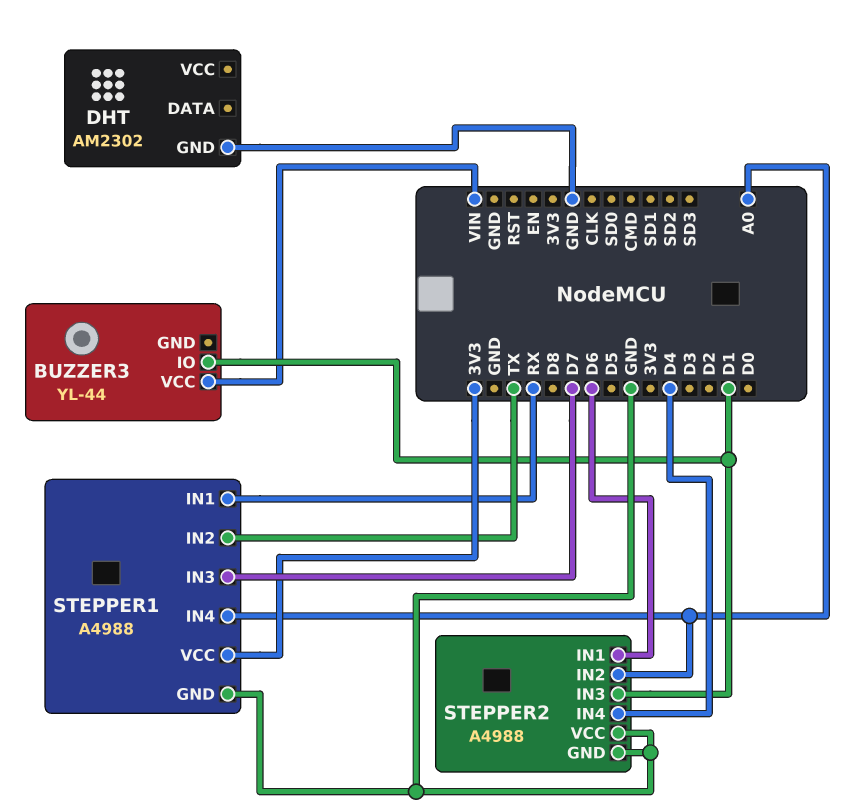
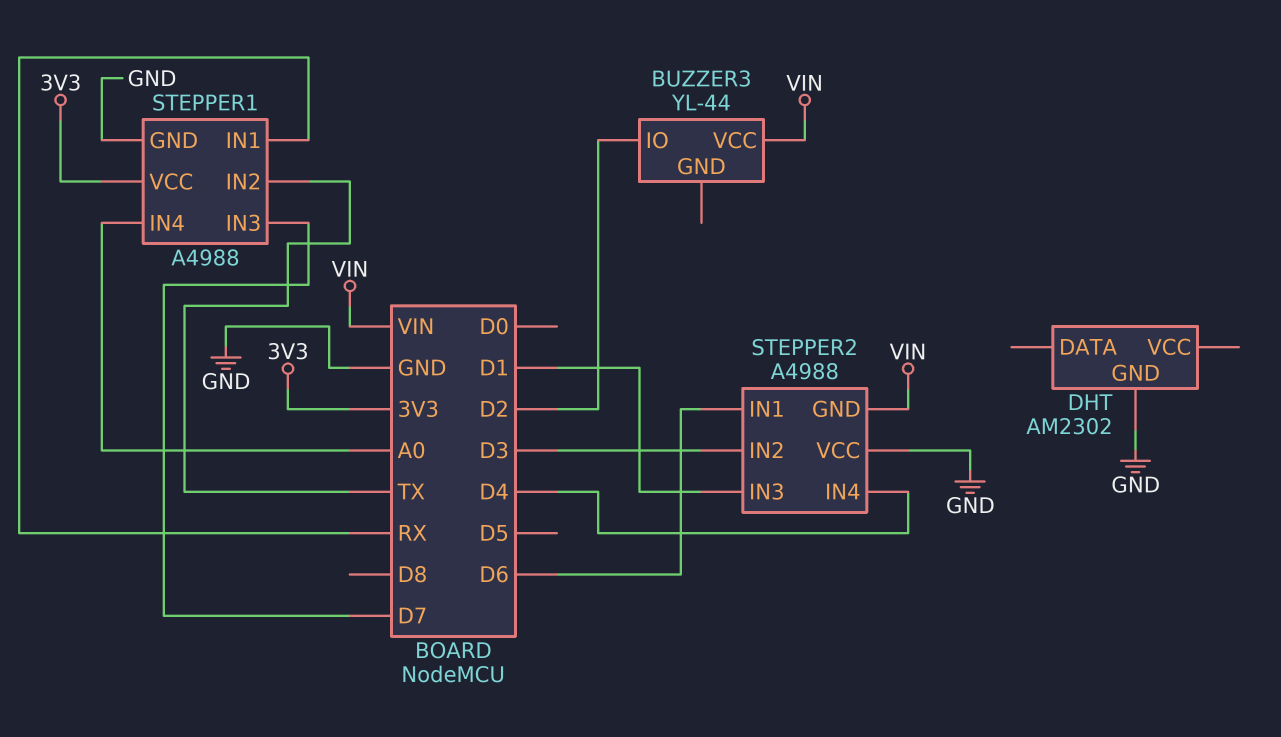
BUZZER3 pin IO: D1 -> D2
STEPPER2 pin GND: GND -> VIN
STEPPER2 pin IN2: A0 -> D3

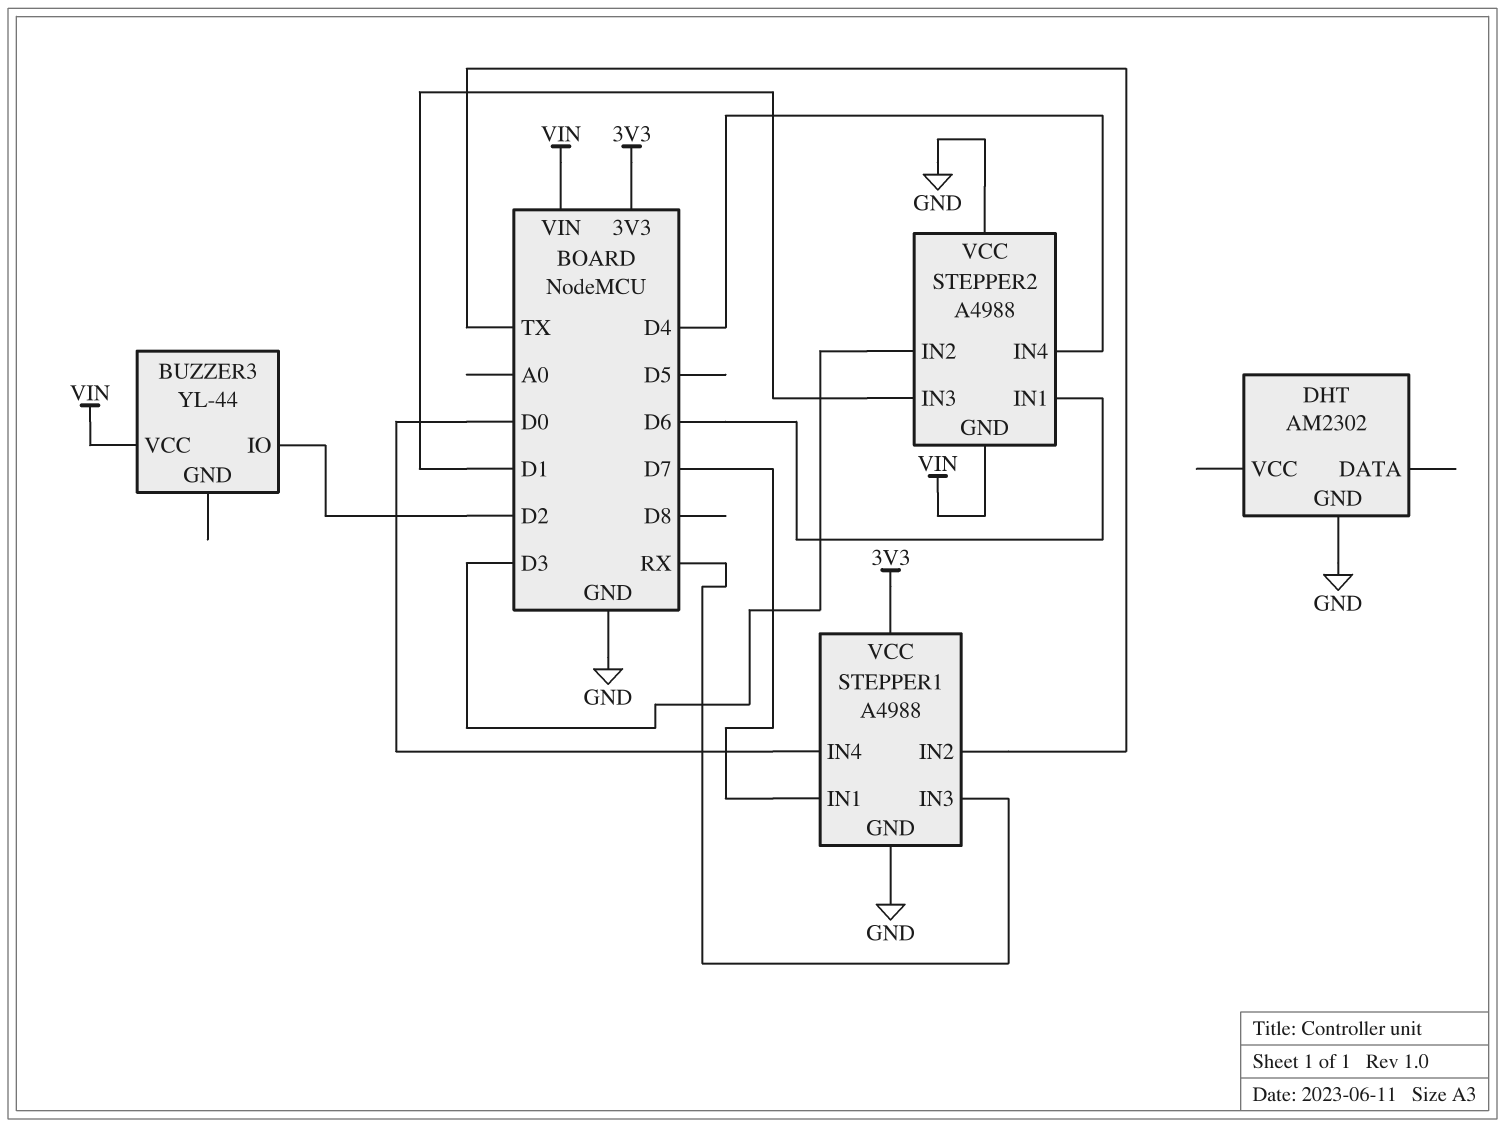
STEPPER1 pin IN1: RX -> D7
STEPPER1 pin IN3: D7 -> RX
STEPPER1 pin IN4: A0 -> D0

